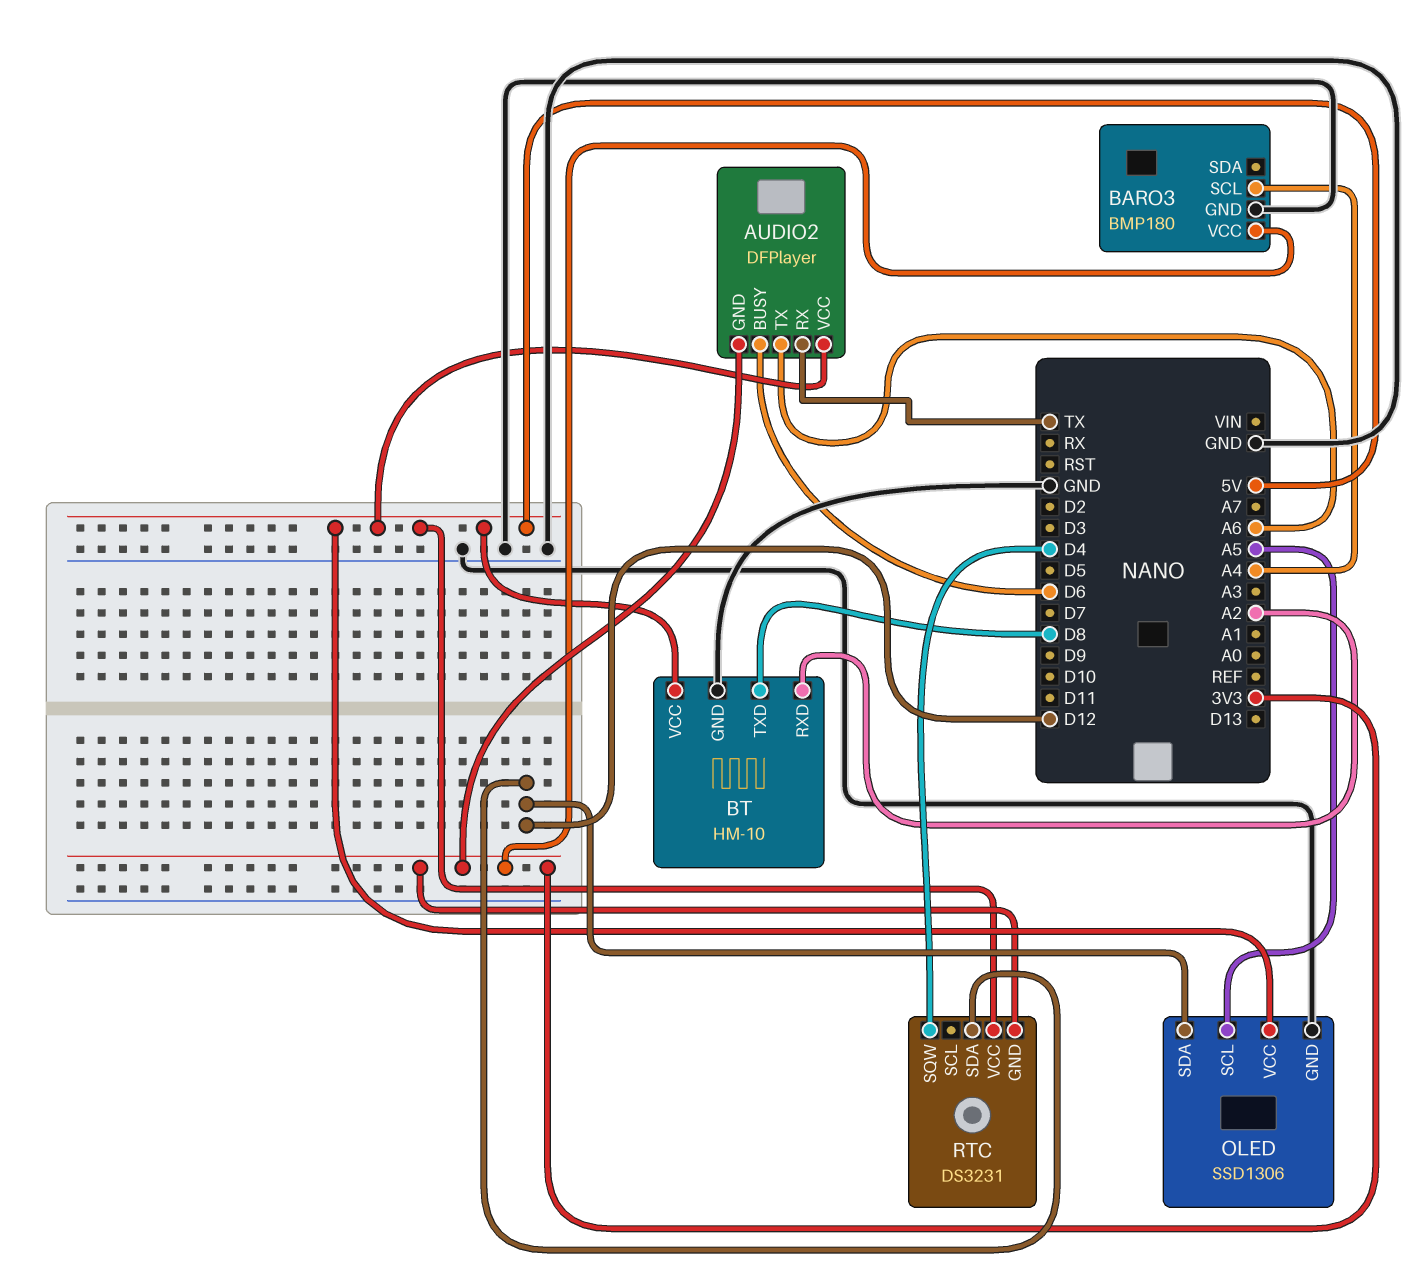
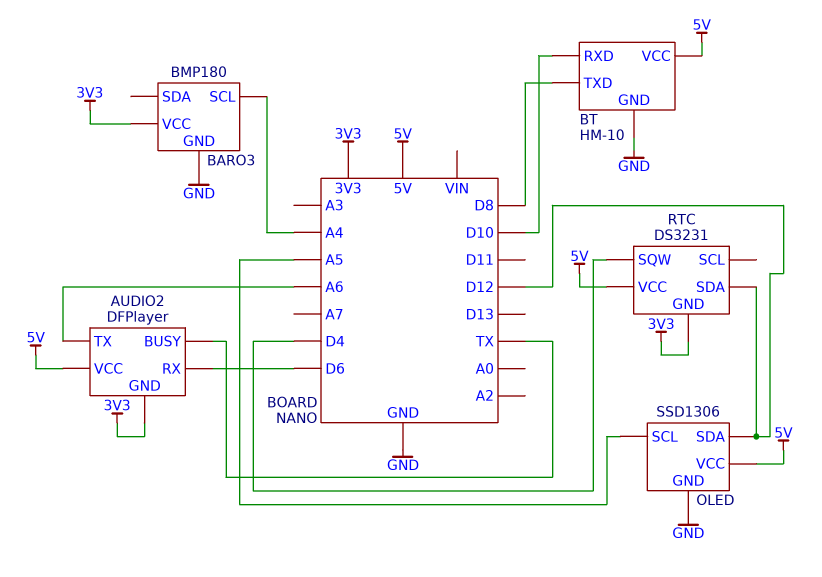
AUDIO2 pin BUSY: D6 -> TX
AUDIO2 pin RX: TX -> D6
BT pin RXD: A2 -> D10

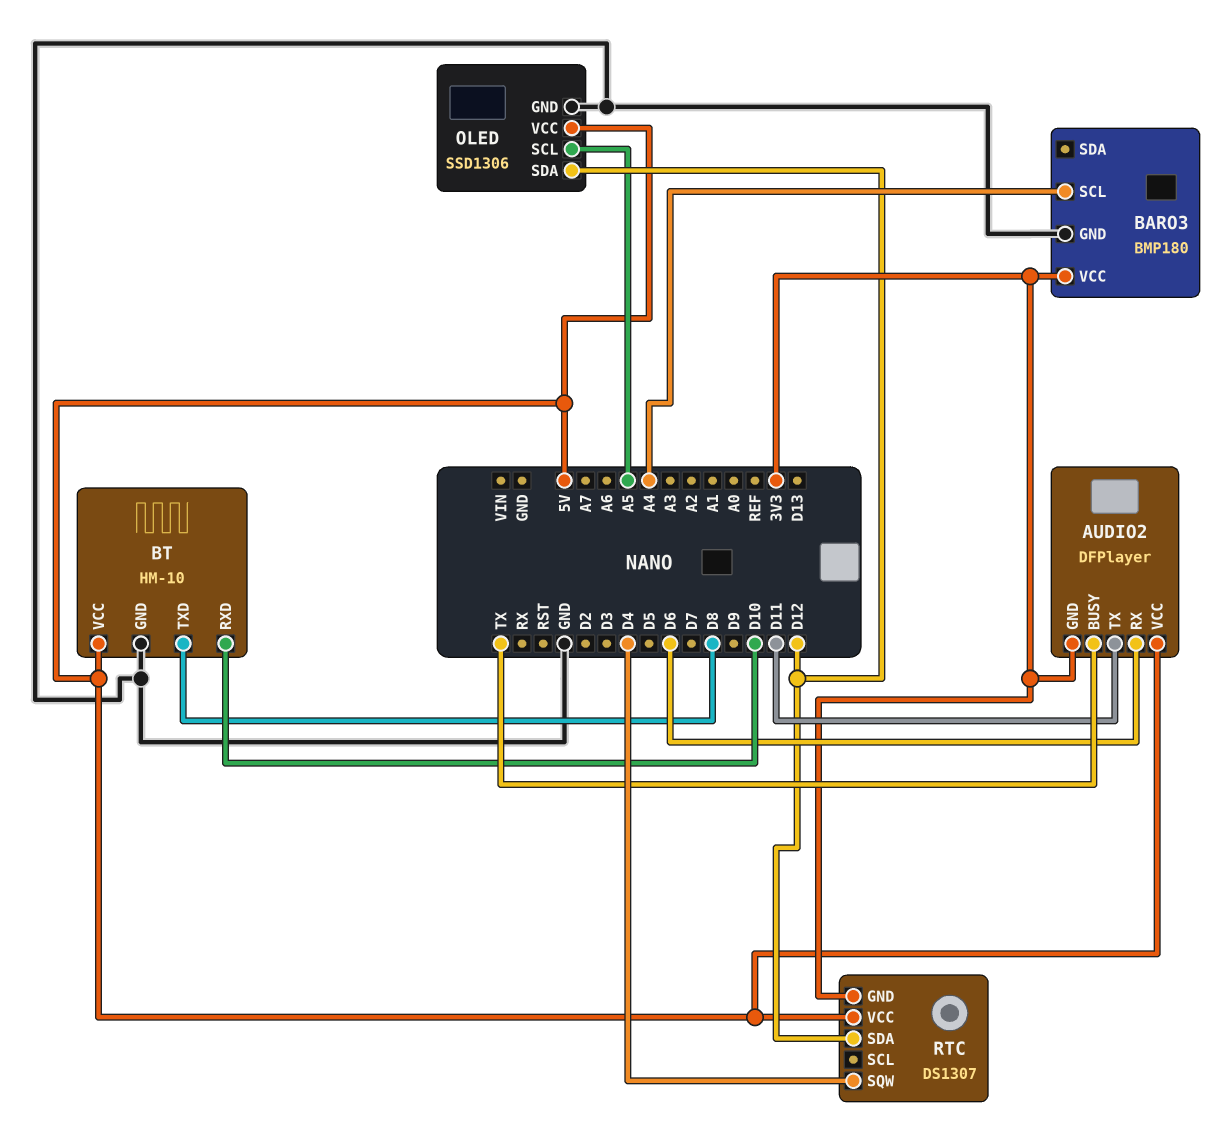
AUDIO2 pin TX: A6 -> D11
RTC: DS3231 -> DS1307

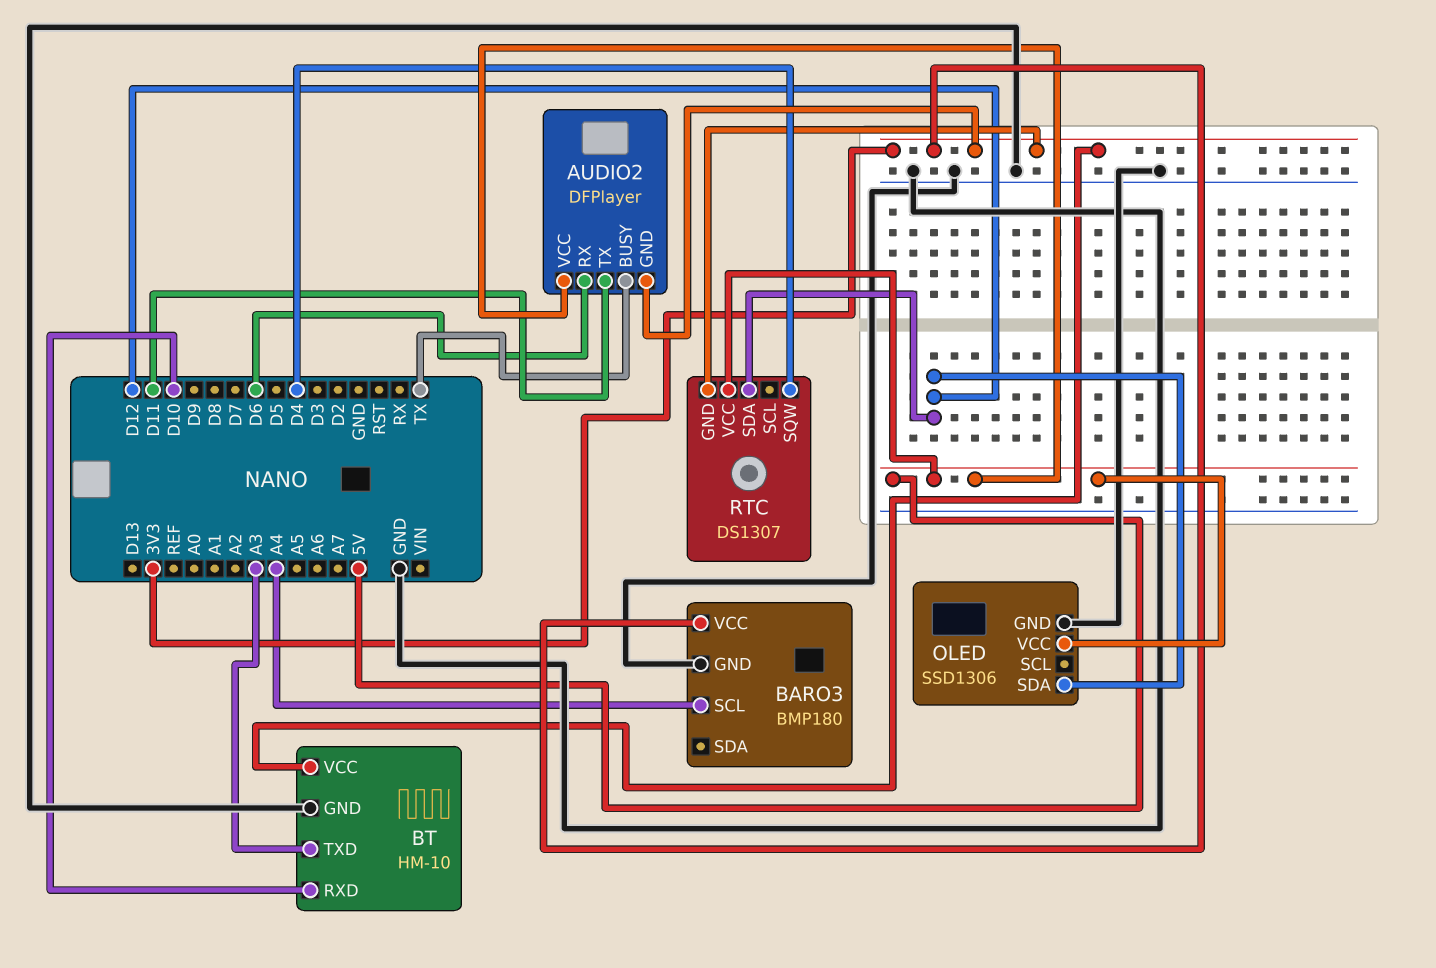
BT pin TXD: D8 -> A3
BT pin VCC: 5V -> 3V3
OLED pin SCL: A5 -> none

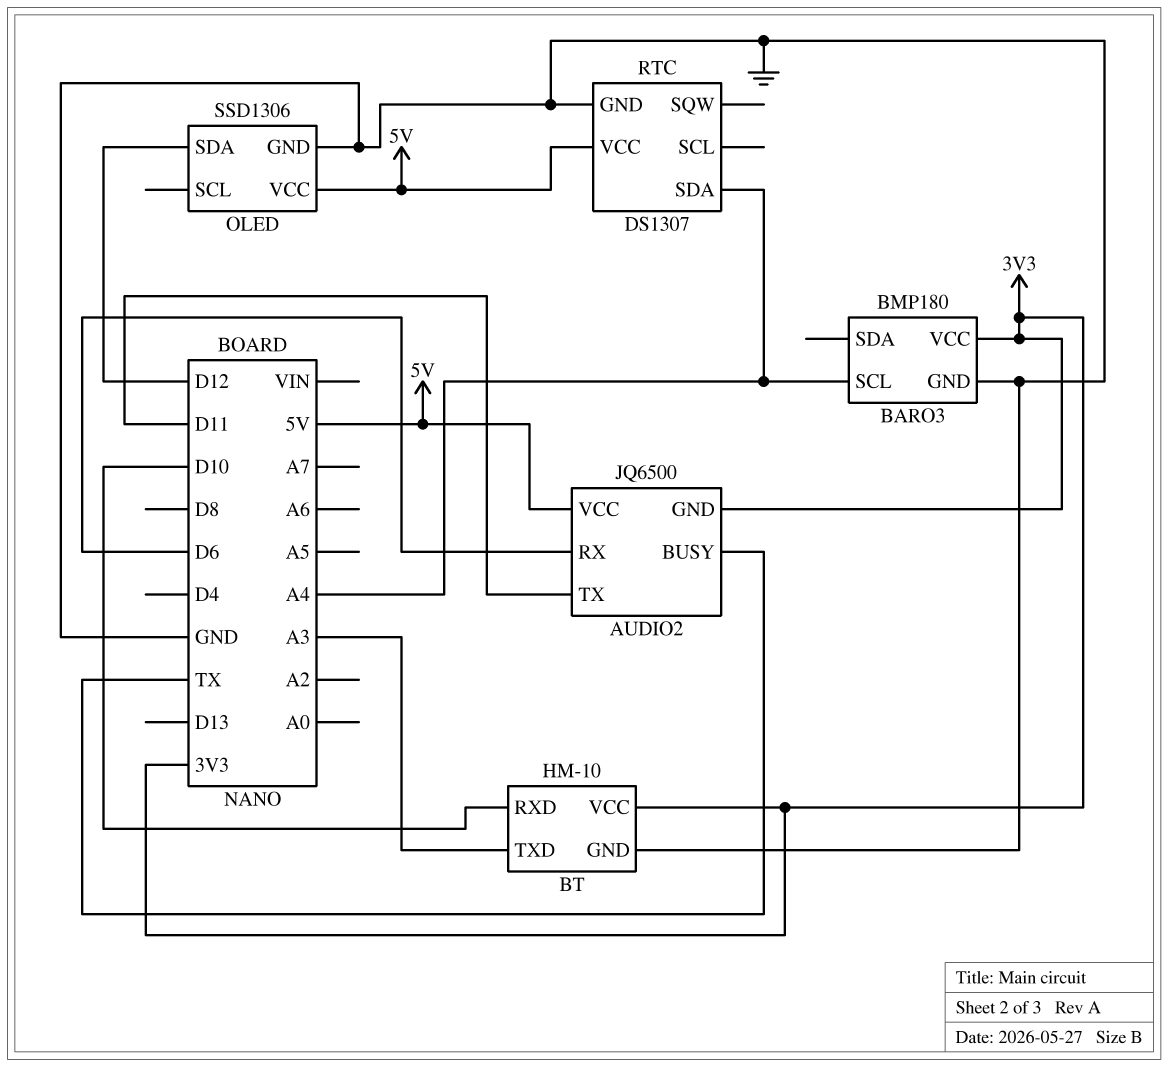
AUDIO2: DFPlayer -> JQ6500
RTC pin GND: 3V3 -> GND
RTC pin SDA: D12 -> A4
RTC pin SQW: D4 -> none

